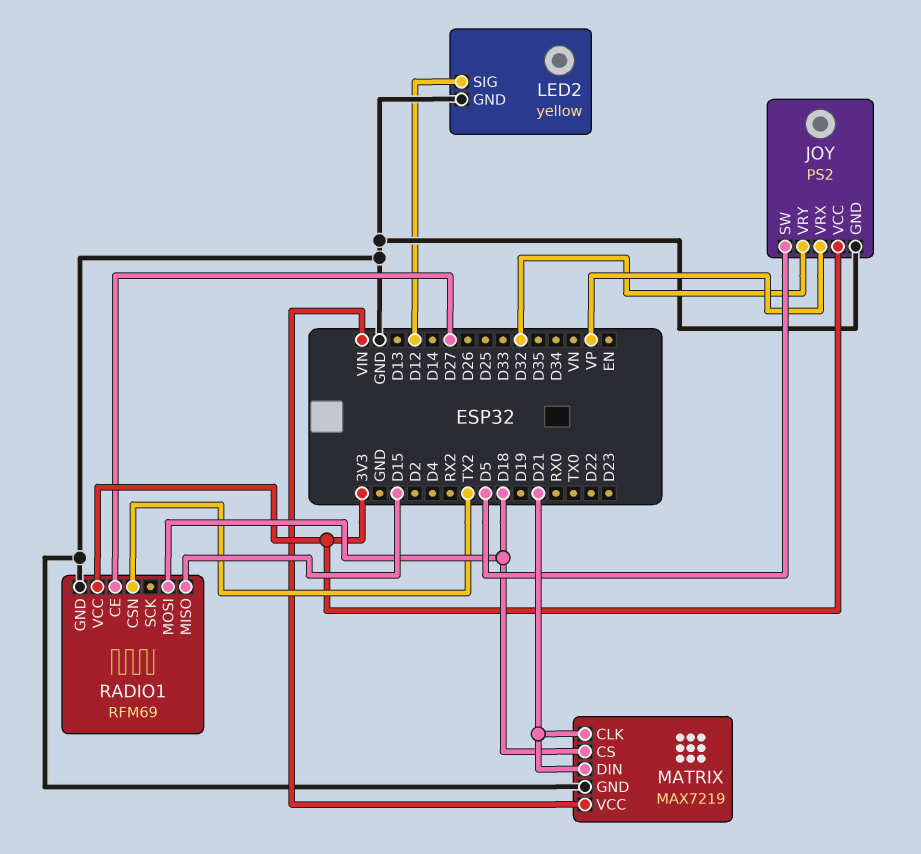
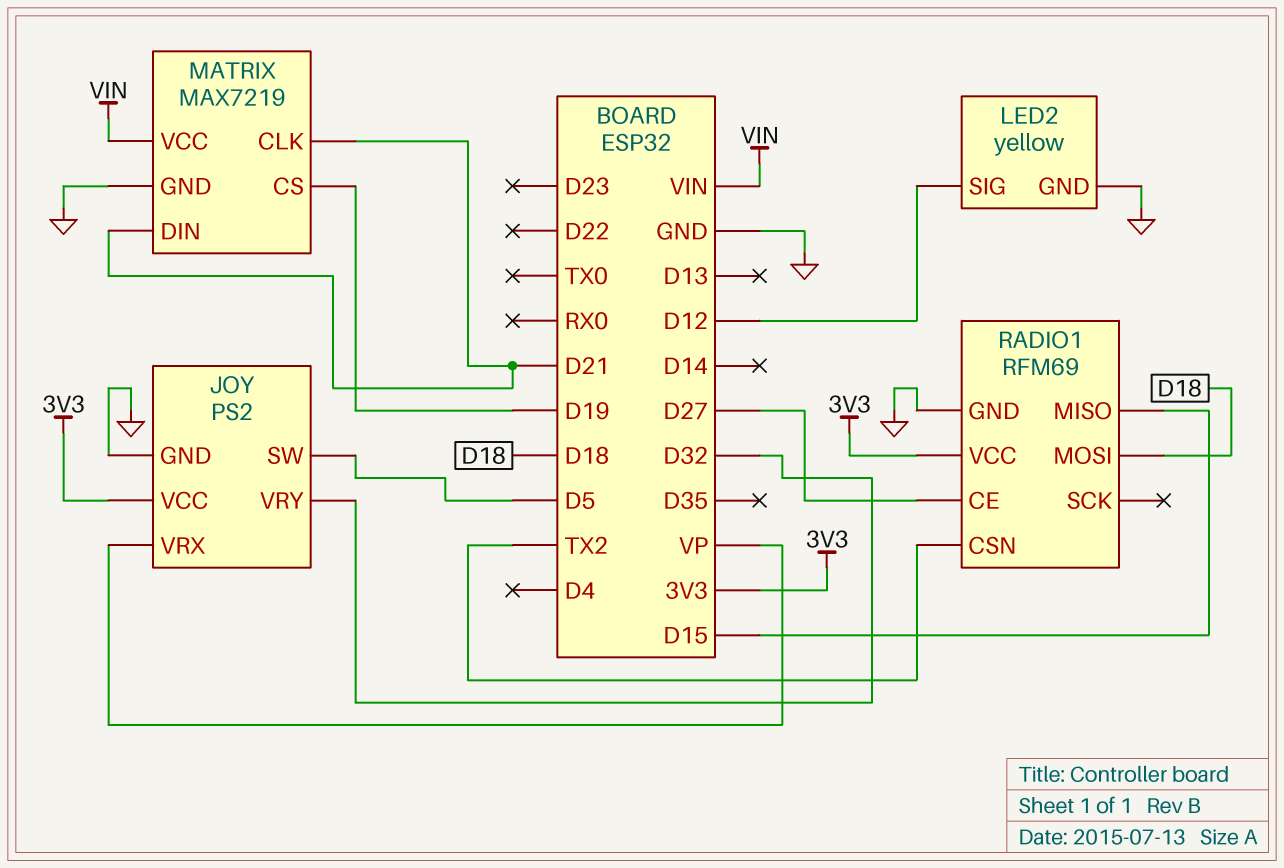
MATRIX pin CS: D18 -> D19

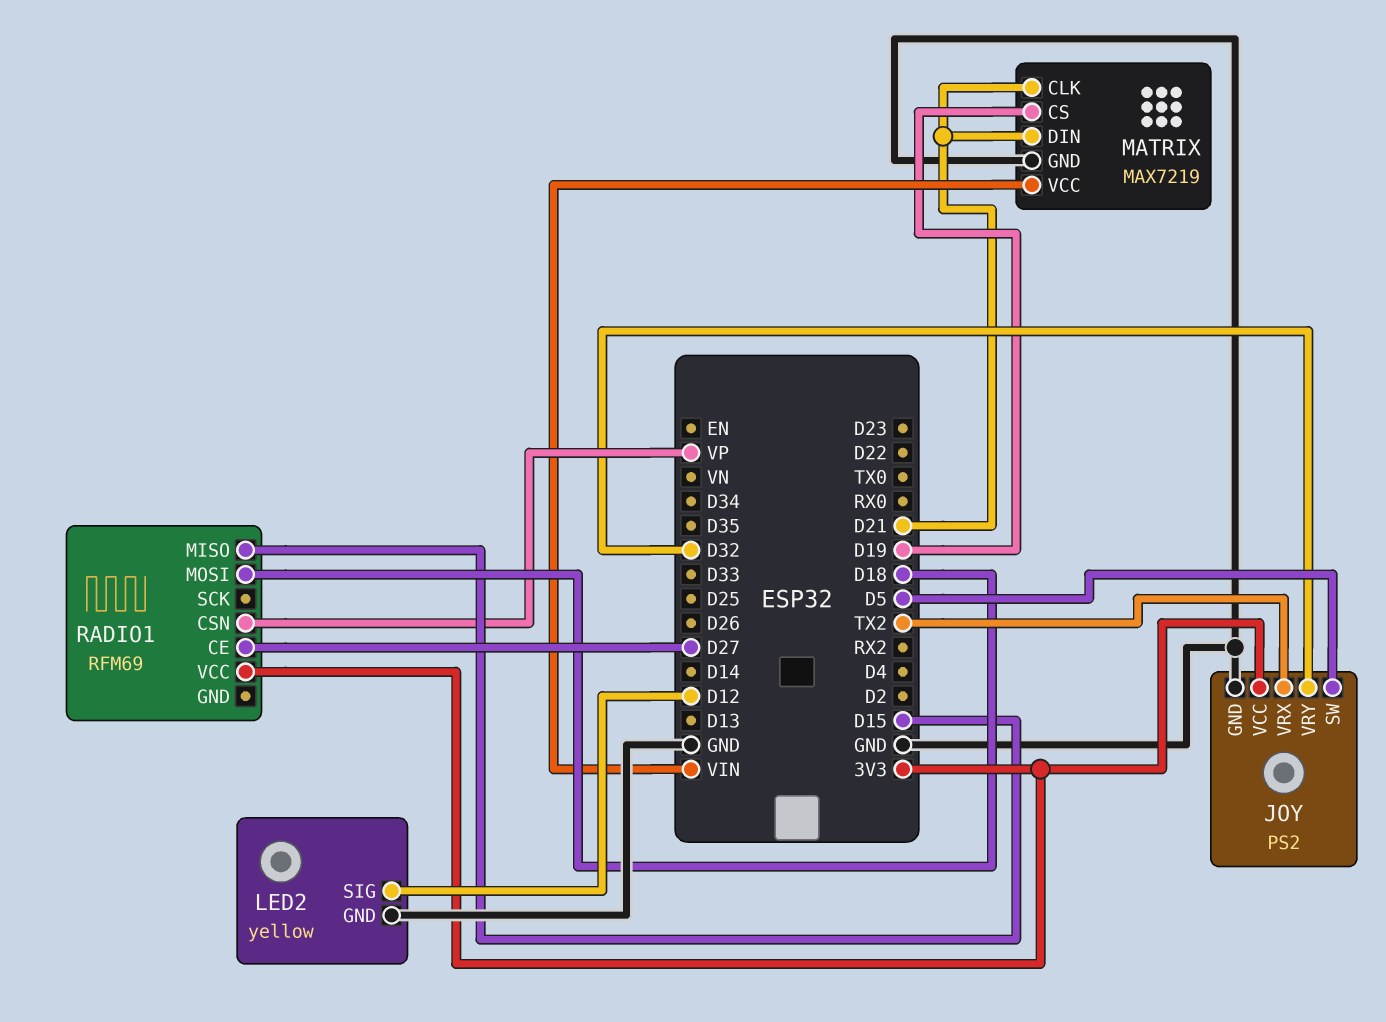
JOY pin VRX: VP -> TX2
RADIO1 pin CSN: TX2 -> VP
RADIO1 pin GND: GND -> none

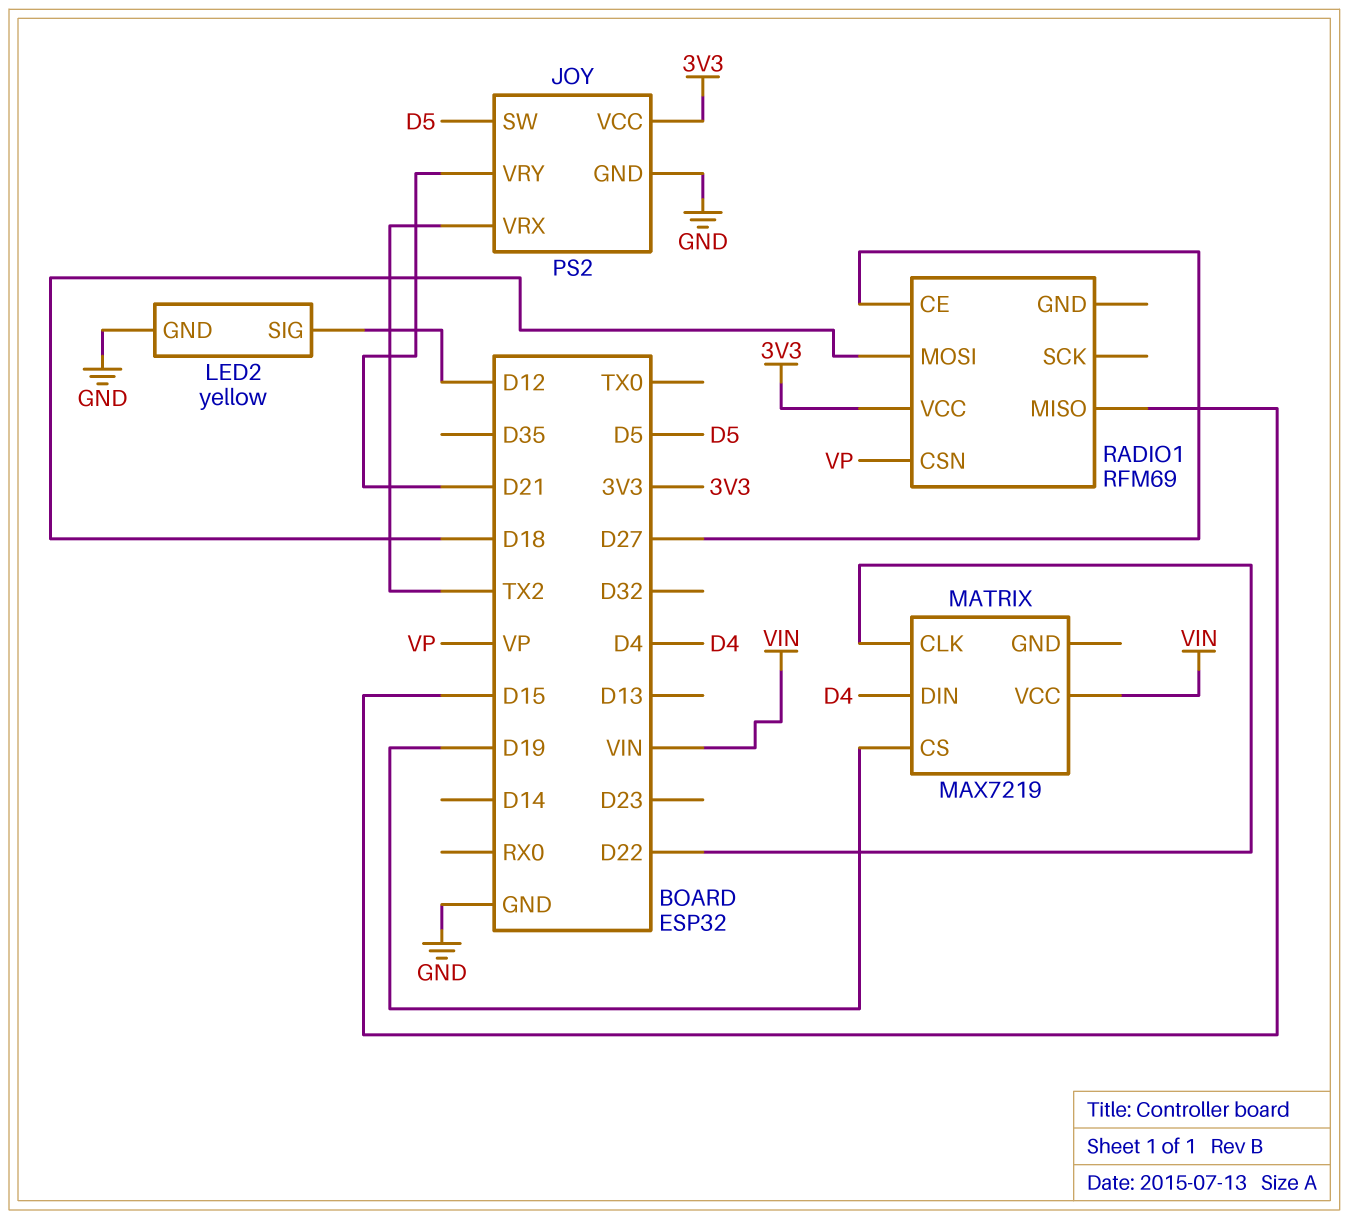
JOY pin VRY: D32 -> D21
MATRIX pin CLK: D21 -> D22
MATRIX pin DIN: D21 -> D4
MATRIX pin GND: GND -> none

